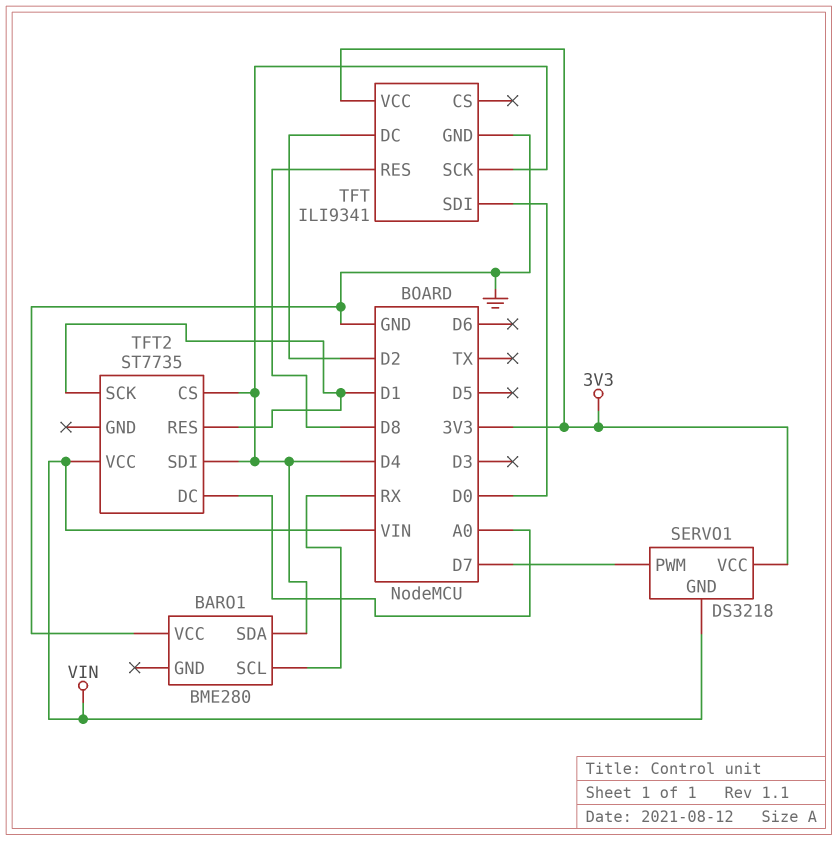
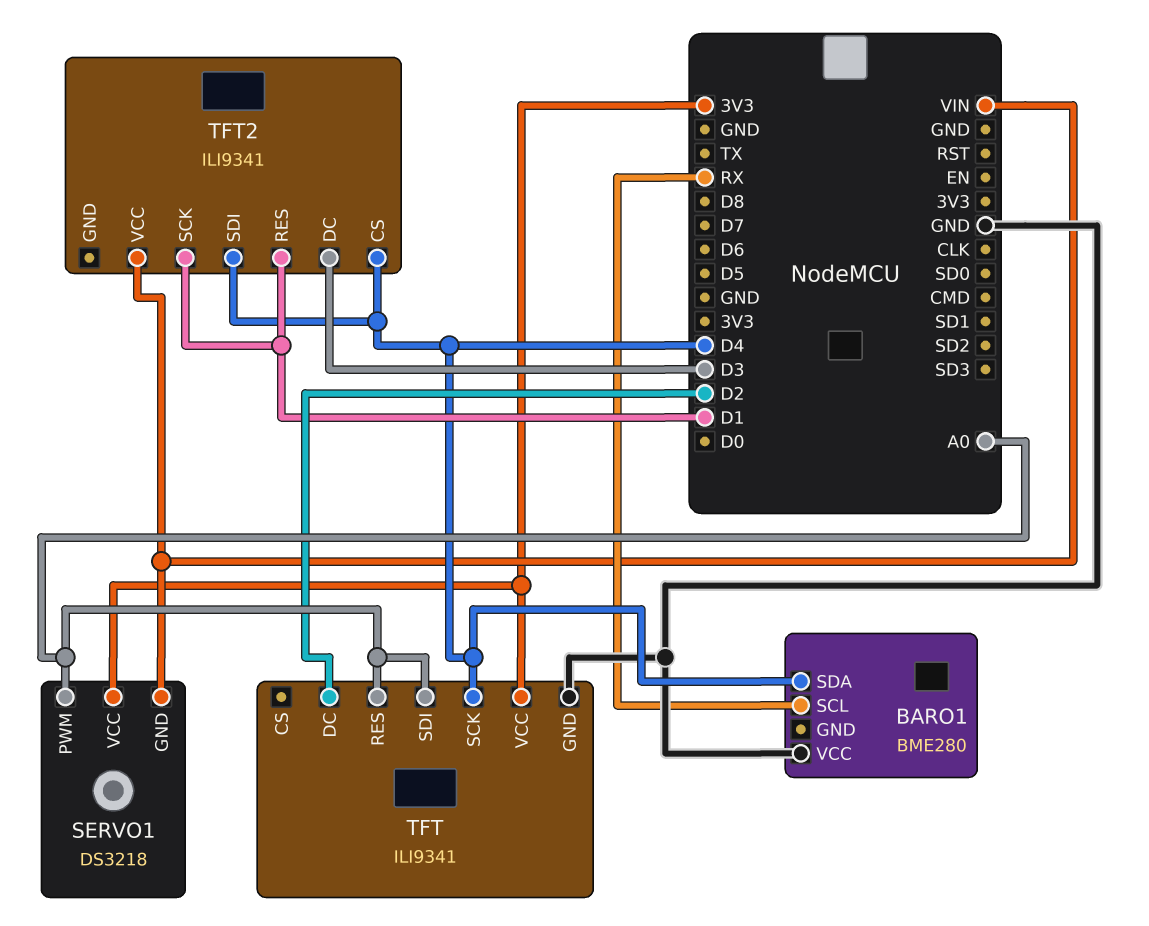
SERVO1 pin PWM: D7 -> A0
TFT pin RES: D8 -> A0
TFT pin SDI: D0 -> A0
TFT2: ST7735 -> ILI9341
TFT2 pin DC: A0 -> D3

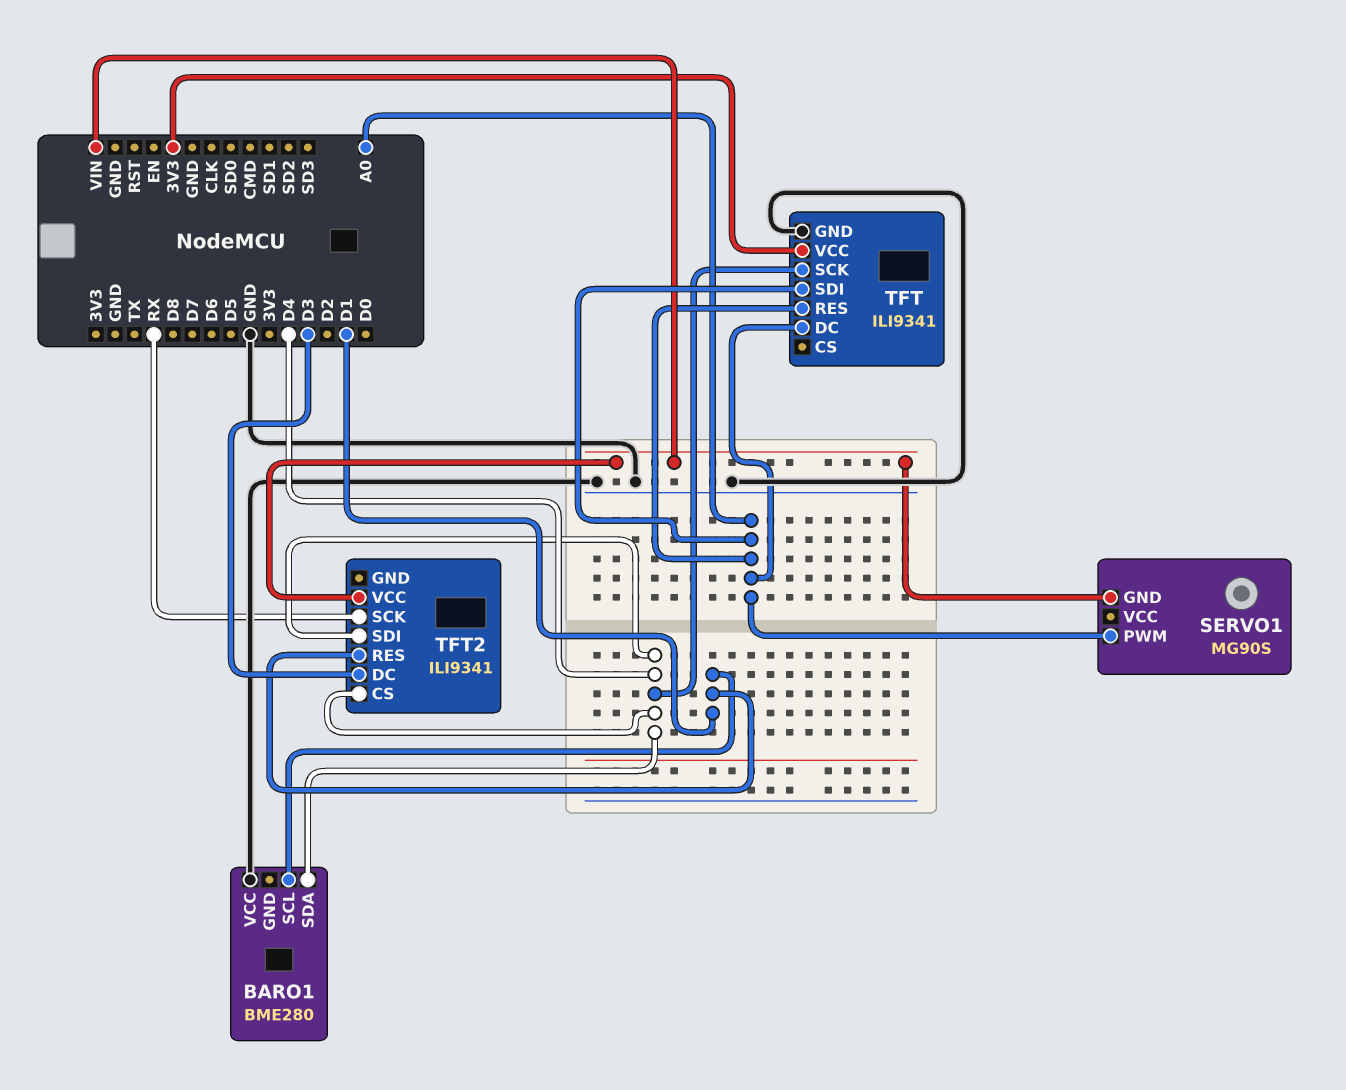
BARO1 pin SCL: RX -> D1
SERVO1: DS3218 -> MG90S
SERVO1 pin VCC: 3V3 -> none
TFT pin DC: D2 -> A0
TFT2 pin SCK: D1 -> RX

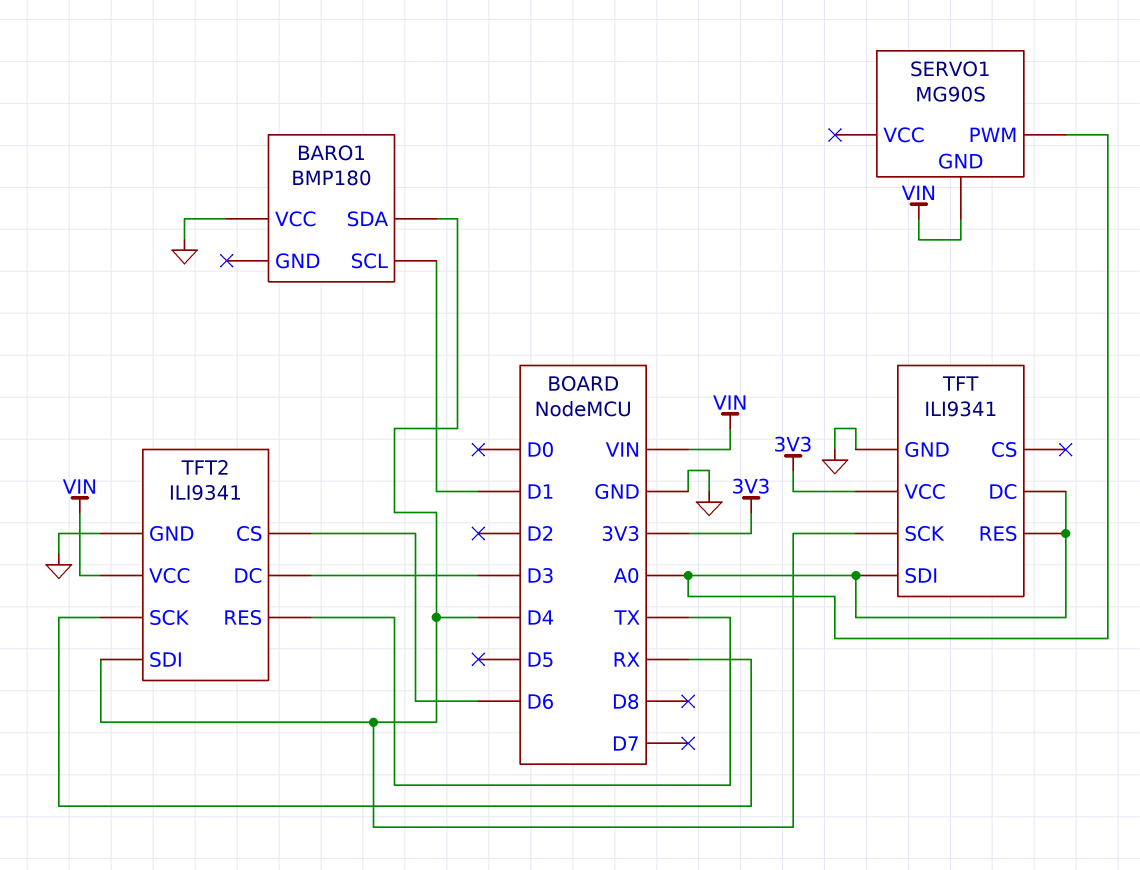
BARO1: BME280 -> BMP180
TFT2 pin CS: D4 -> D6
TFT2 pin GND: none -> GND
TFT2 pin RES: D1 -> TX

